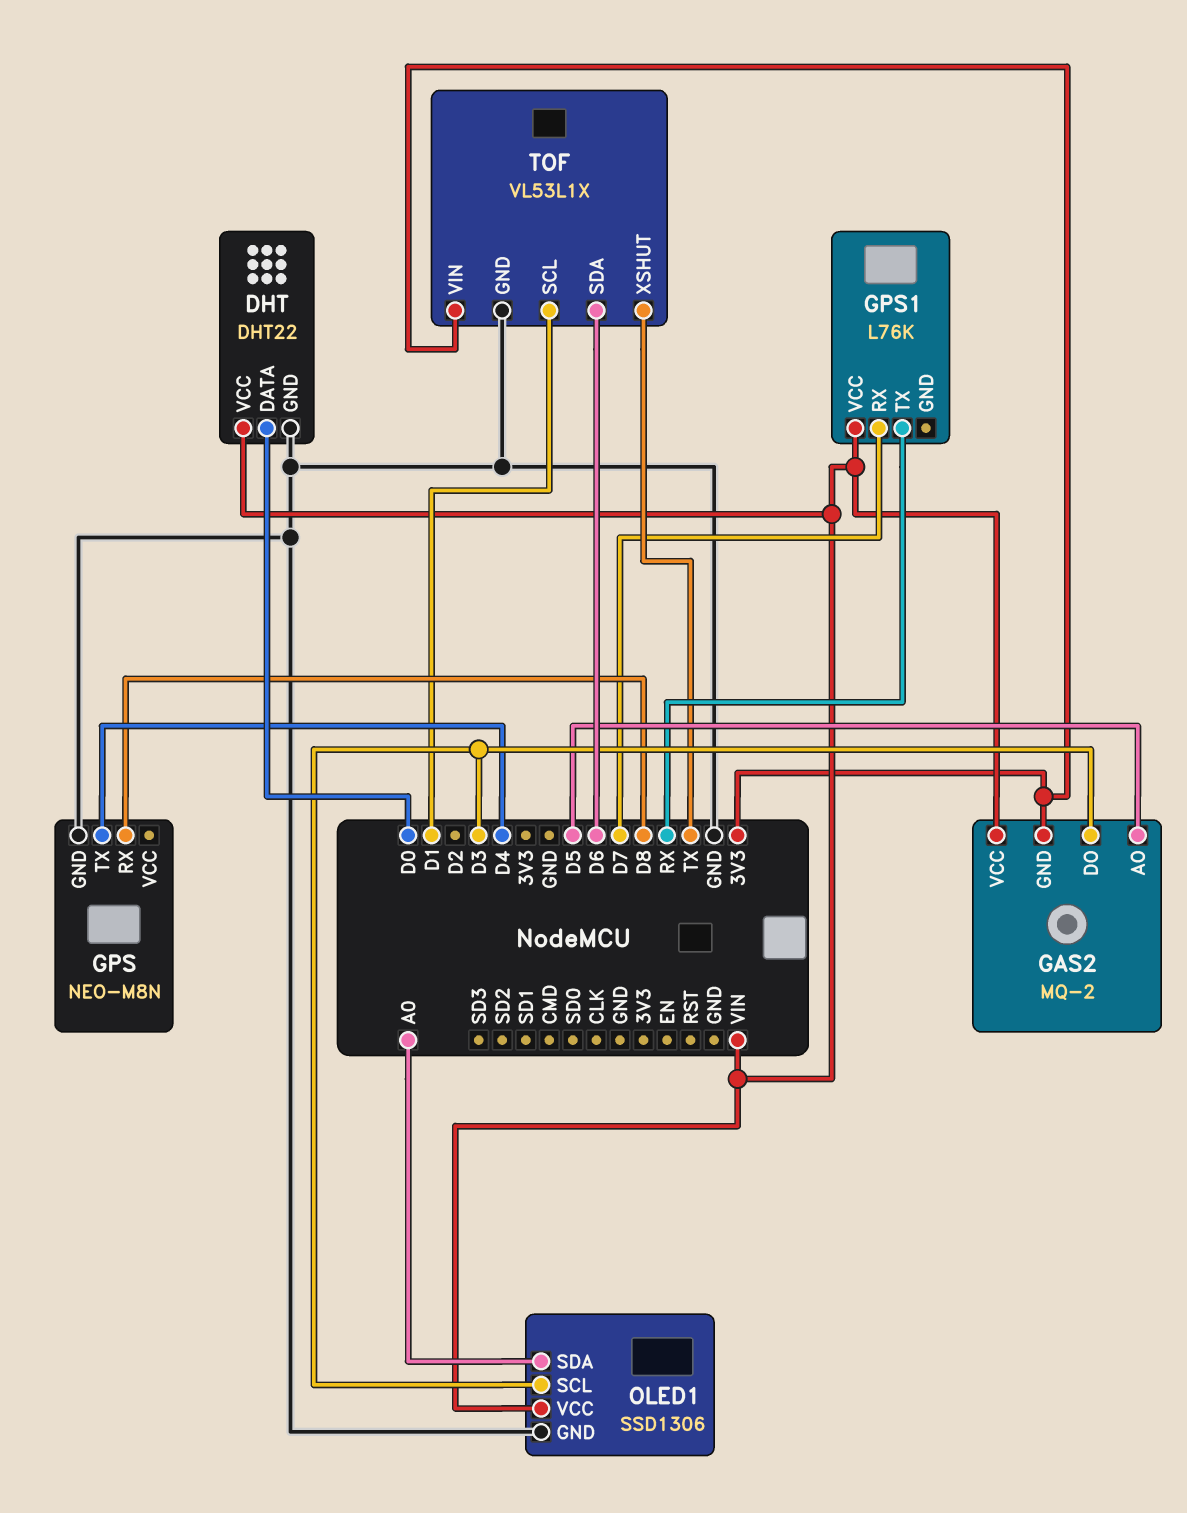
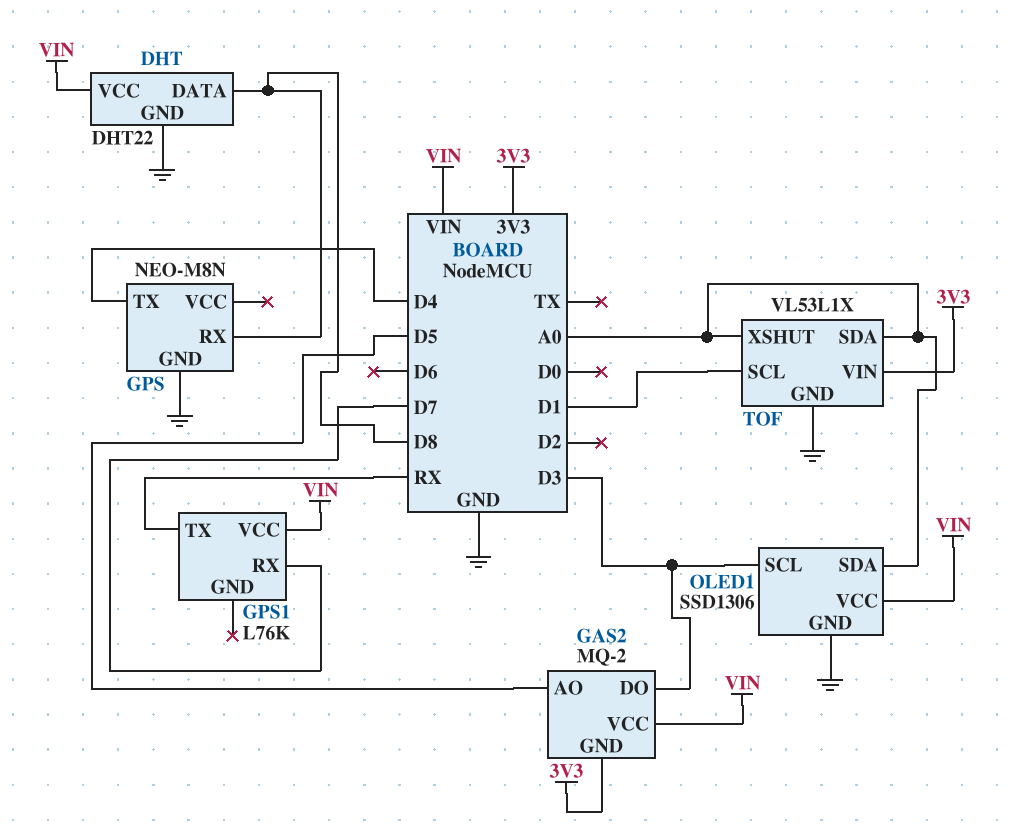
DHT pin DATA: D0 -> D8
TOF pin SDA: D6 -> A0
TOF pin XSHUT: TX -> A0

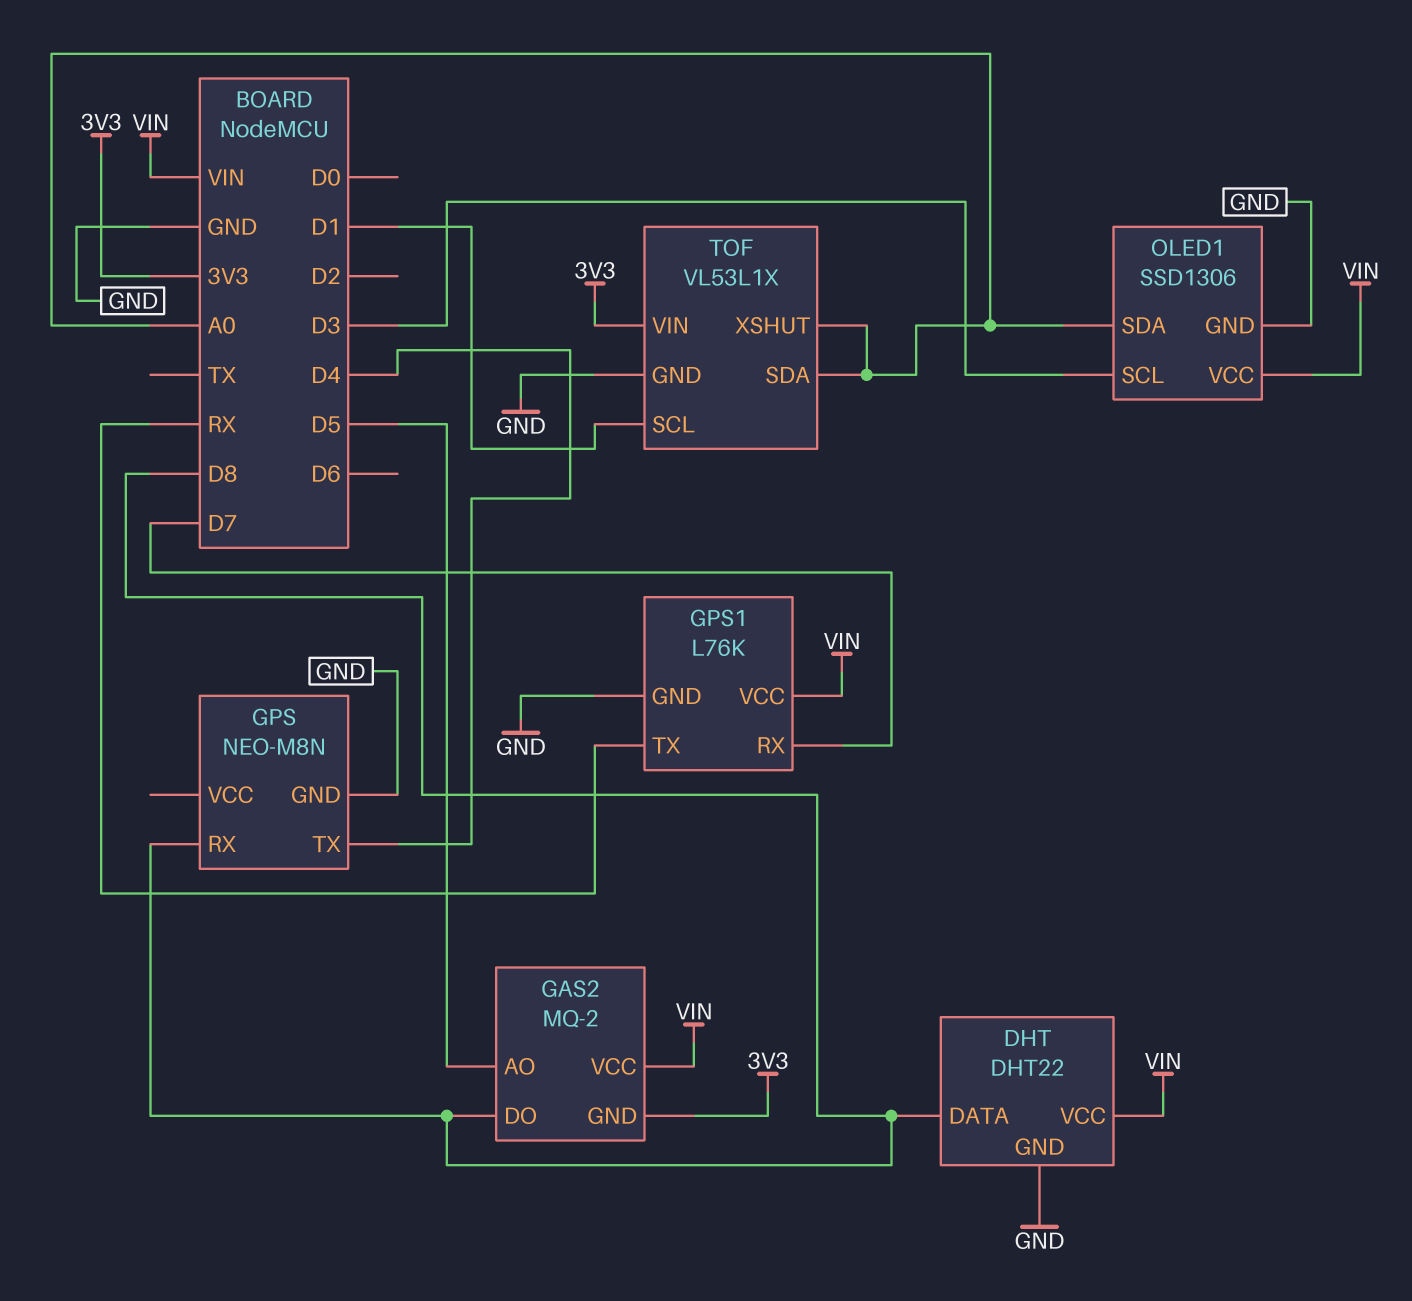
GAS2 pin DO: D3 -> D8
GPS1 pin GND: none -> GND

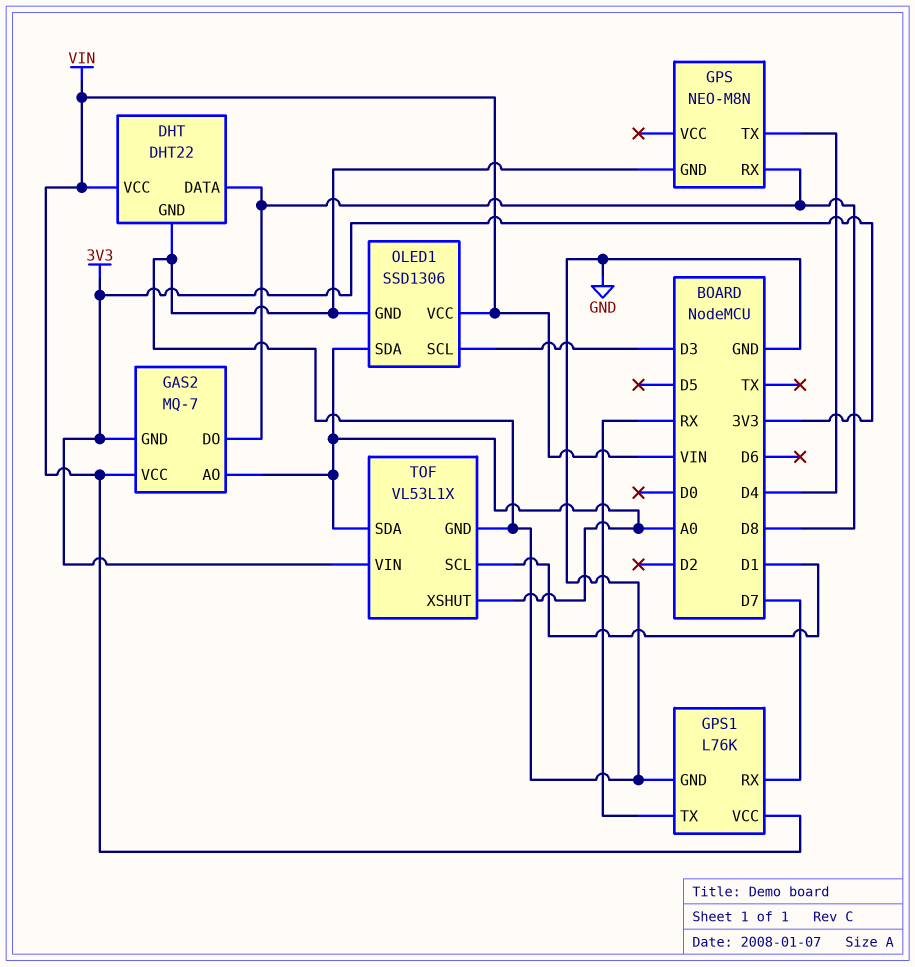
GAS2: MQ-2 -> MQ-7
GAS2 pin AO: D5 -> A0

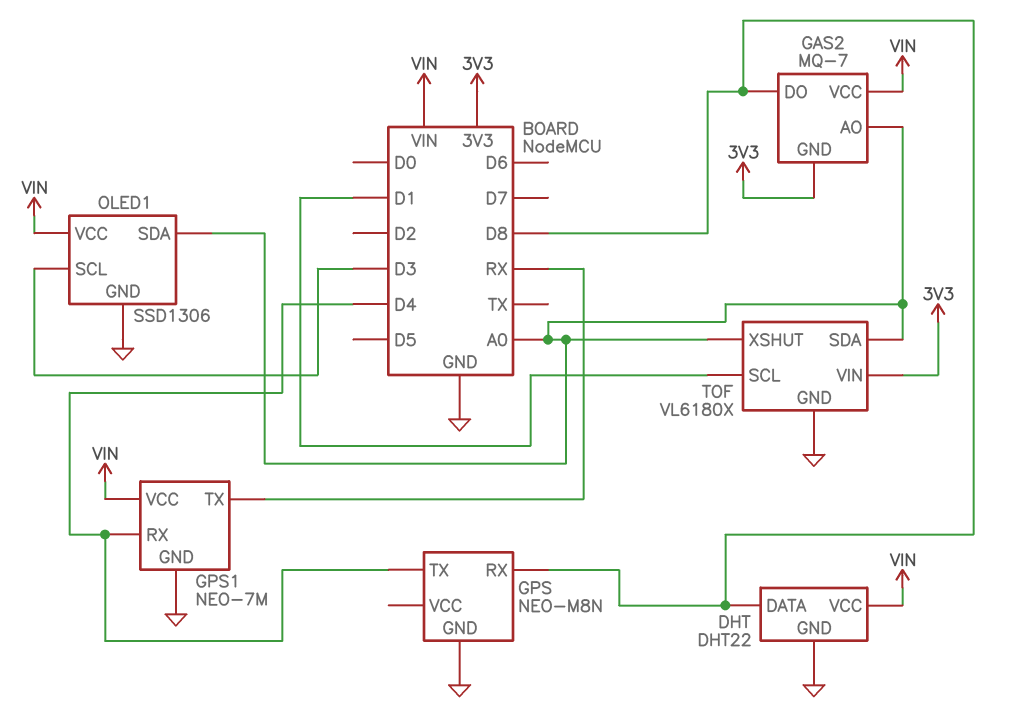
GPS1: L76K -> NEO-7M
GPS1 pin RX: D7 -> D4
TOF: VL53L1X -> VL6180X

